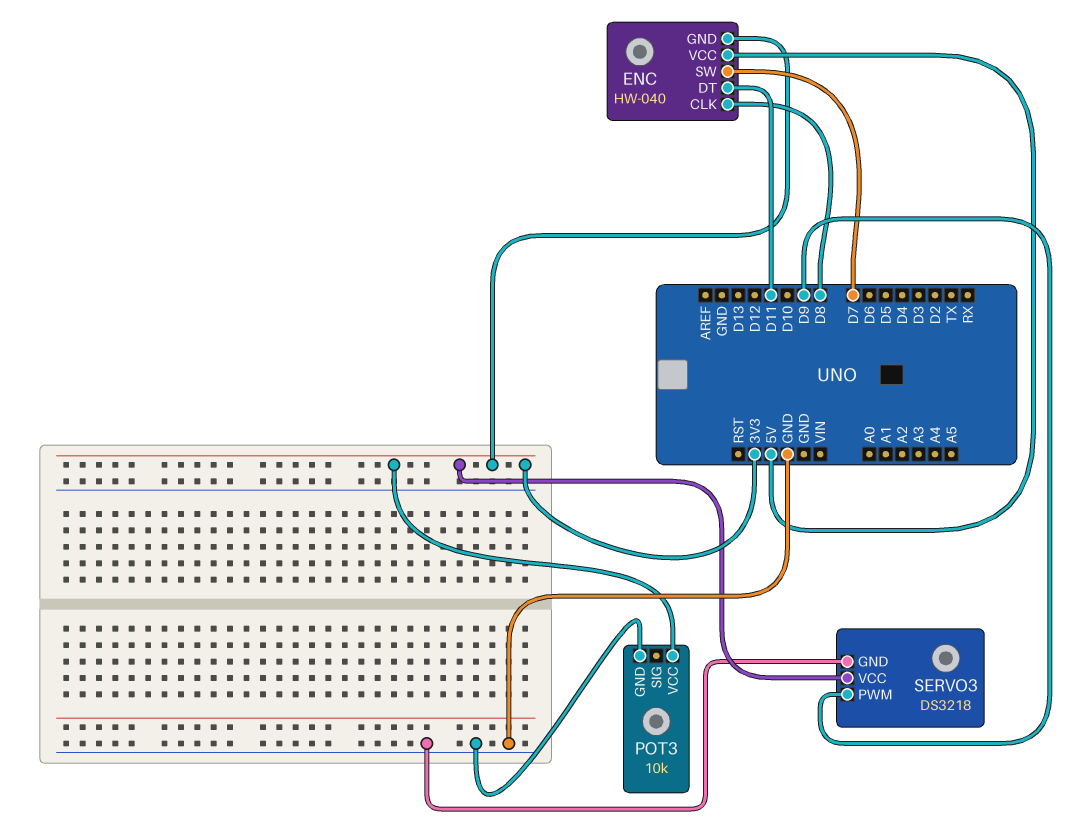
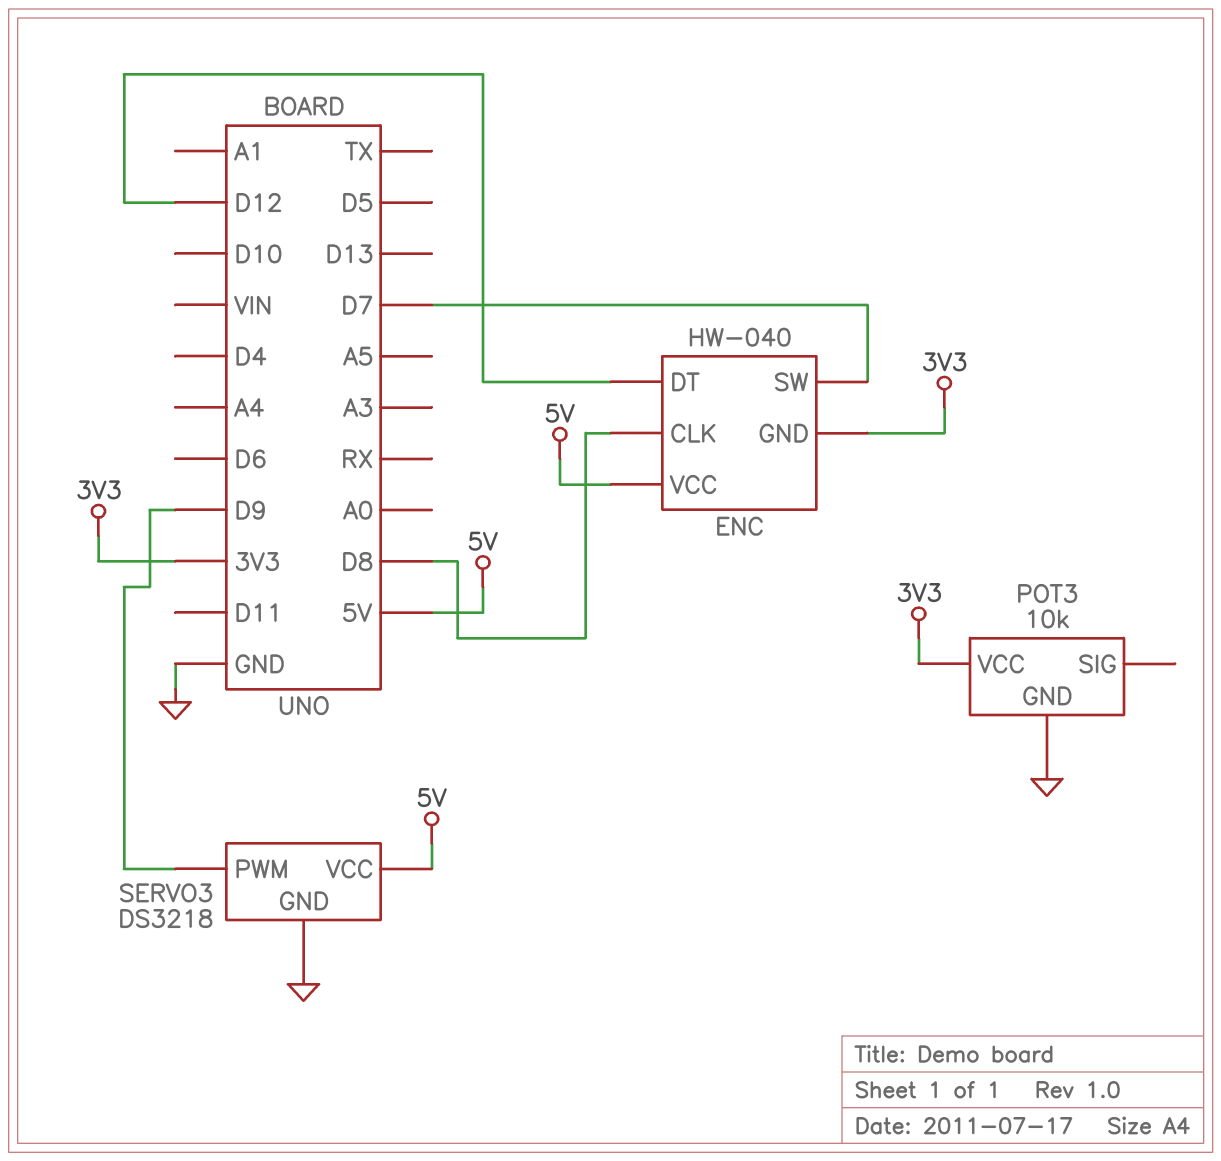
ENC pin DT: D11 -> D12
SERVO3 pin VCC: 3V3 -> 5V

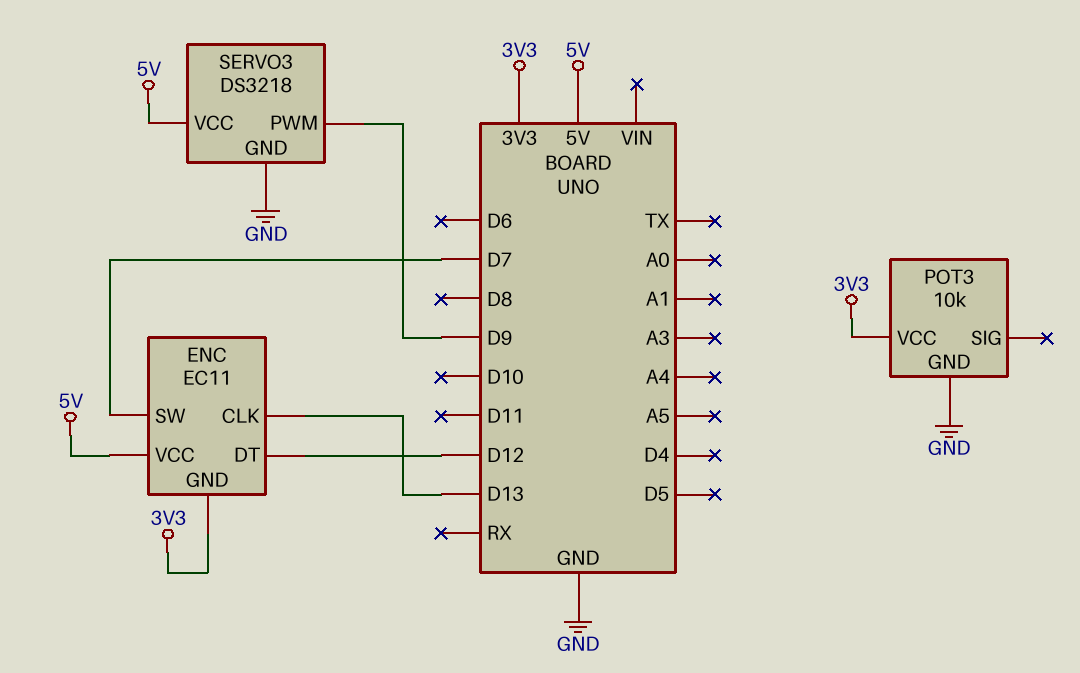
ENC: HW-040 -> EC11
ENC pin CLK: D8 -> D13

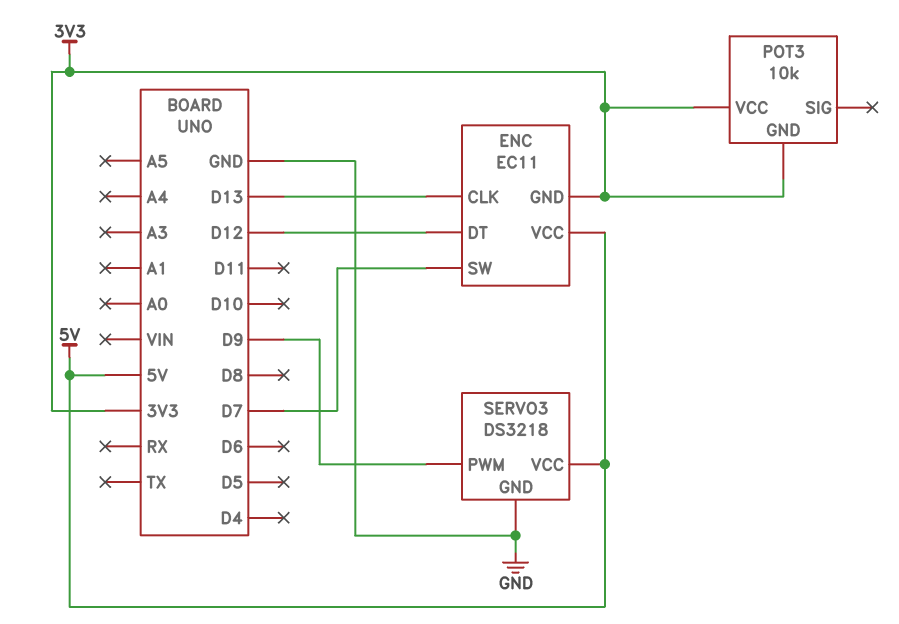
POT3 pin GND: GND -> 3V3

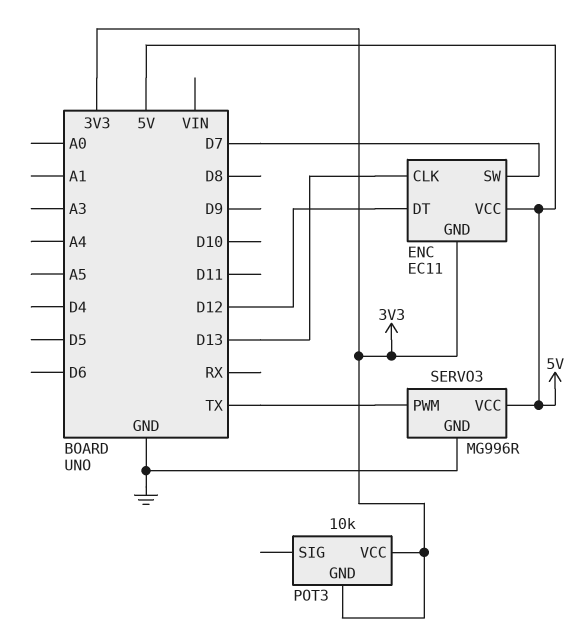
SERVO3: DS3218 -> MG996R
SERVO3 pin PWM: D9 -> TX

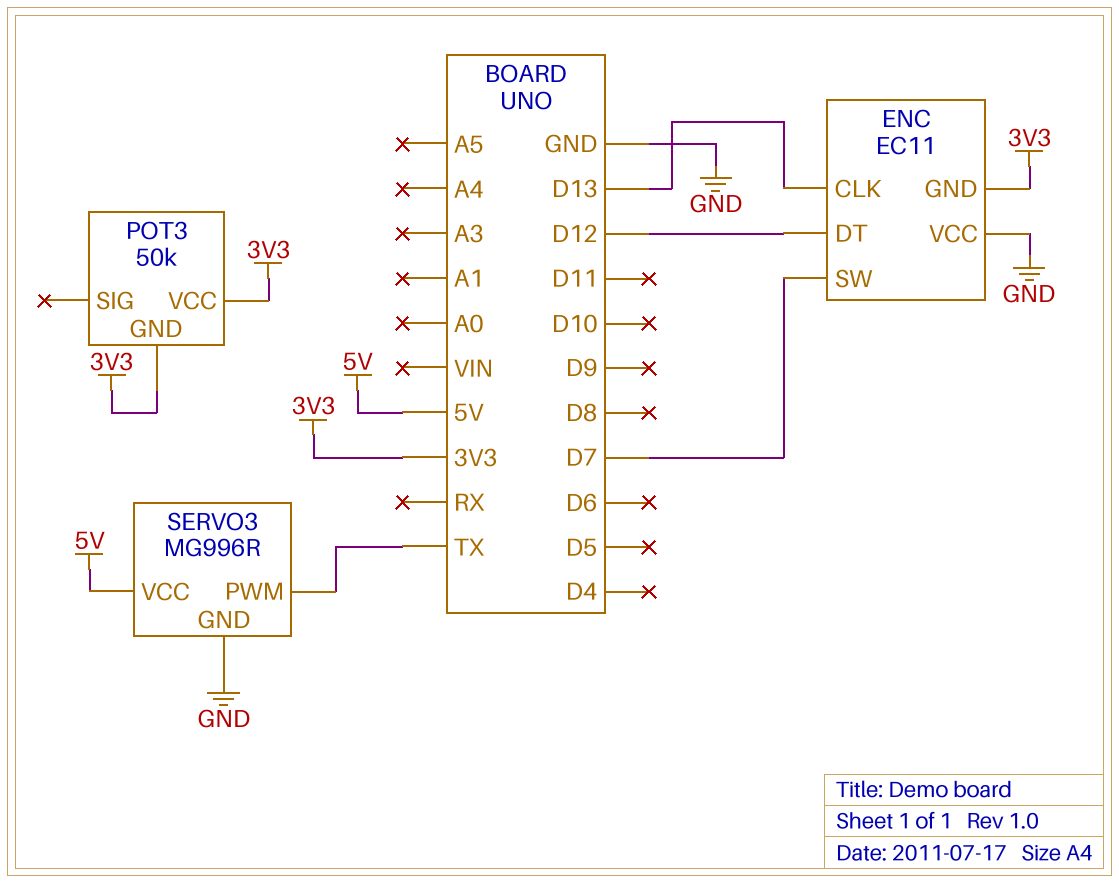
ENC pin VCC: 5V -> GND
POT3: 10k -> 50k

